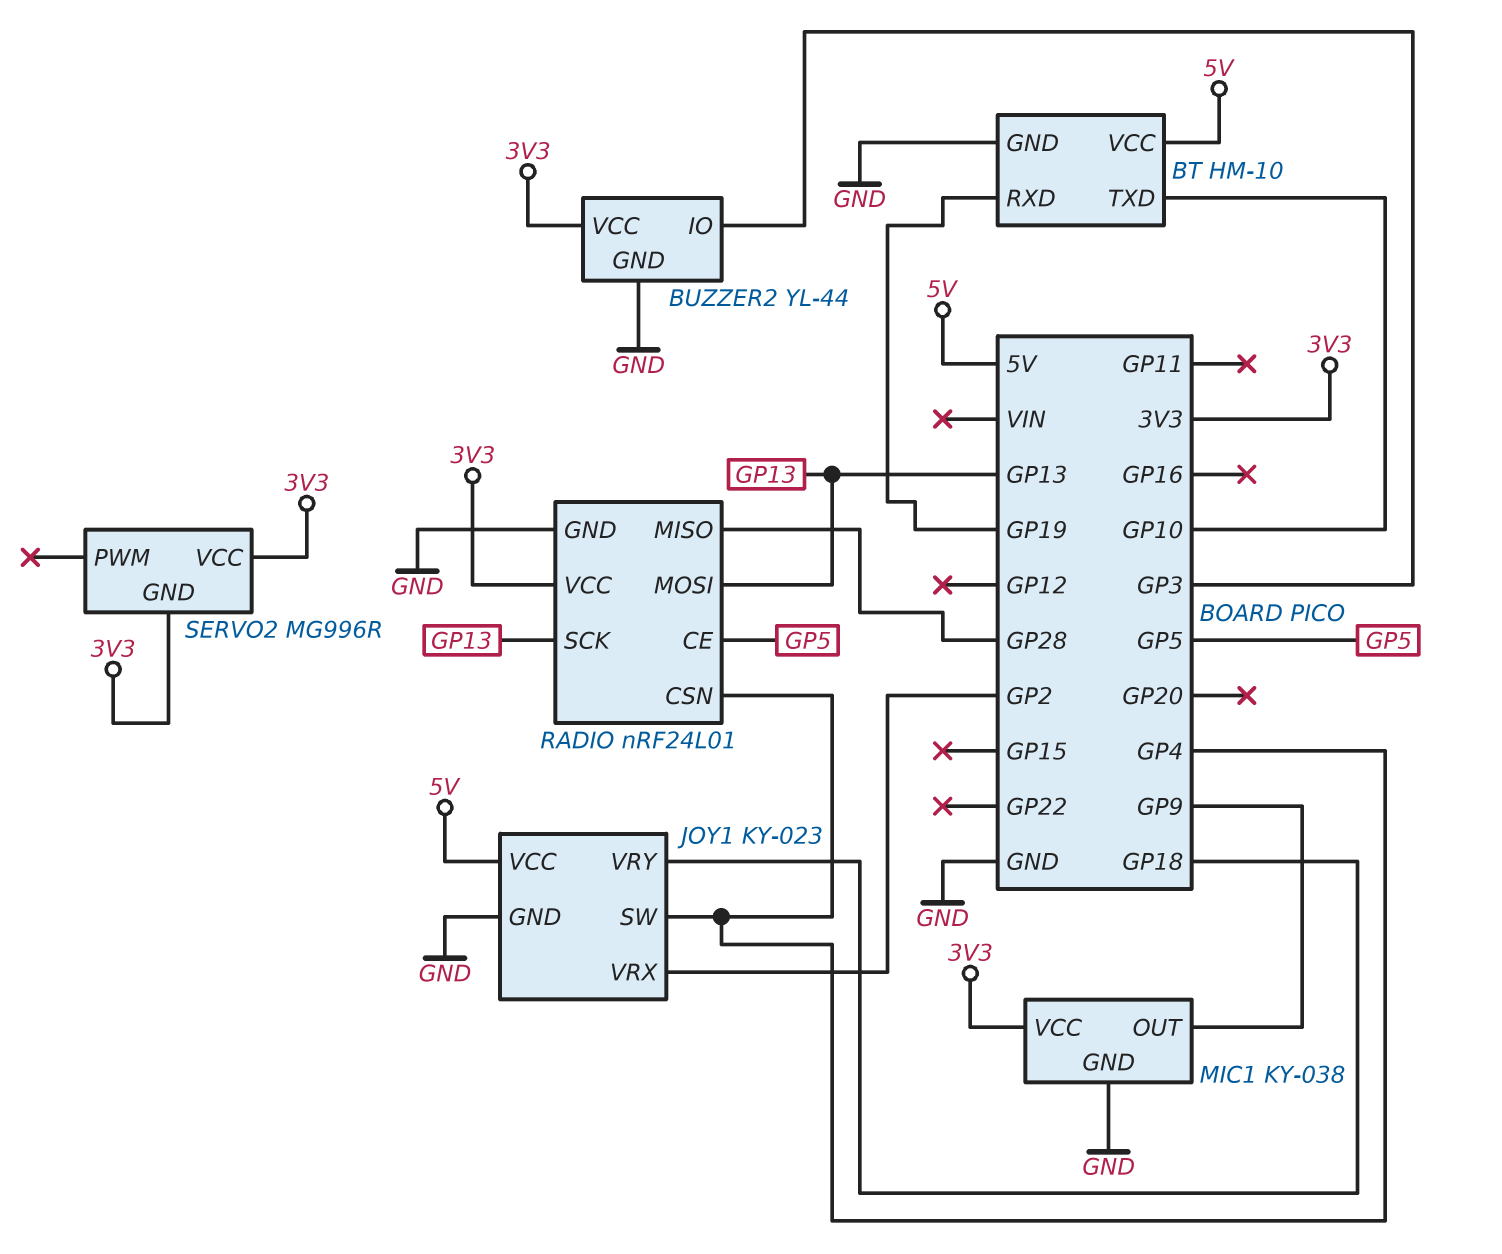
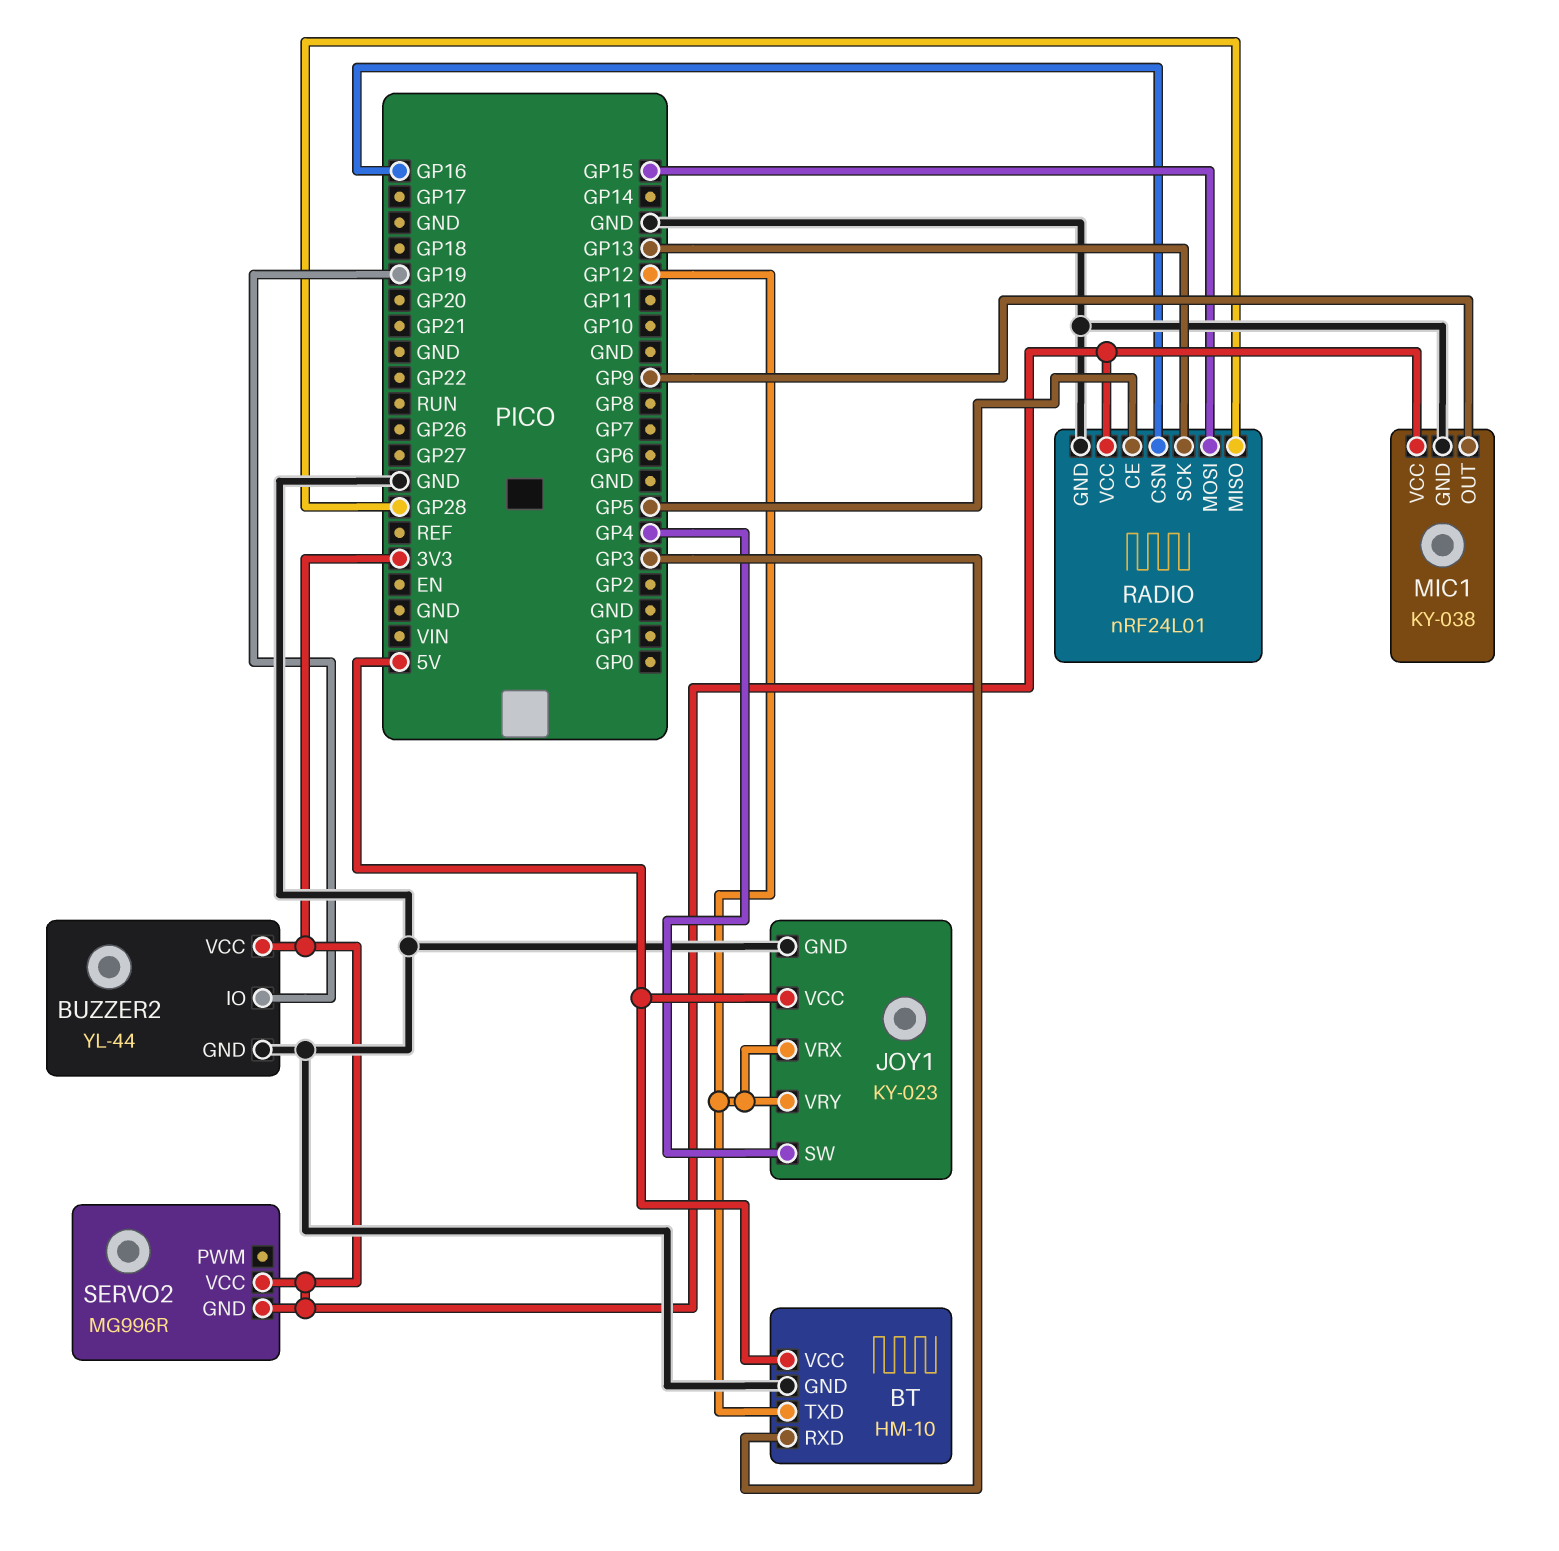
BT pin RXD: GP19 -> GP3
BT pin TXD: GP10 -> GP12
BUZZER2 pin IO: GP3 -> GP19
JOY1 pin VRX: GP2 -> GP12
JOY1 pin VRY: GP18 -> GP12
RADIO pin CSN: GP4 -> GP16
RADIO pin MOSI: GP13 -> GP15

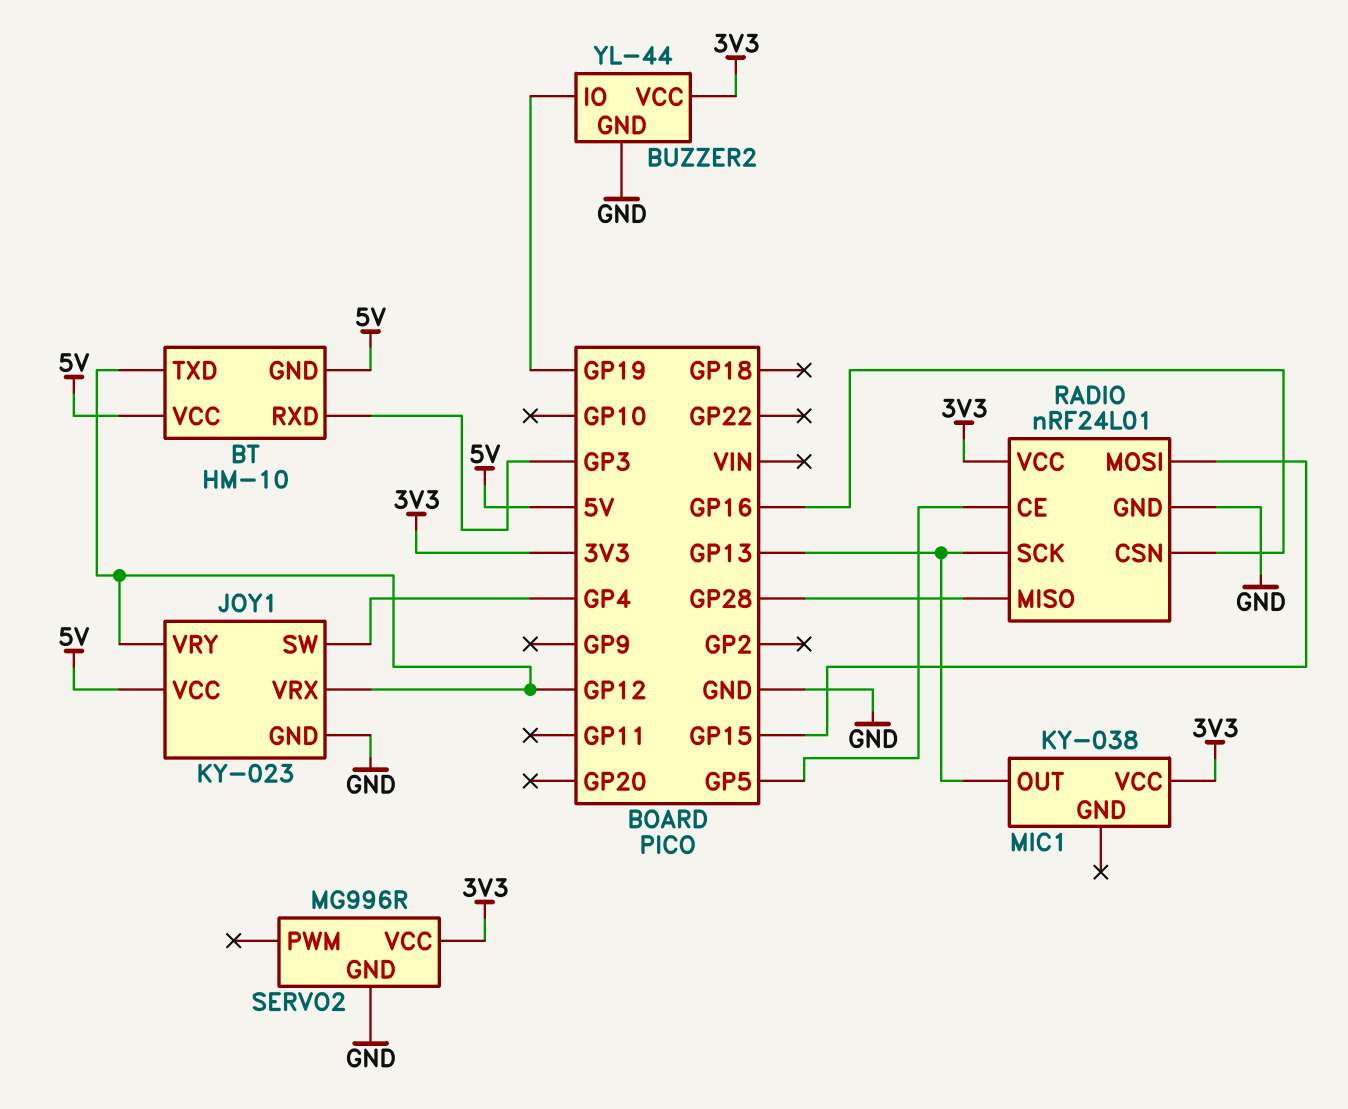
BT pin GND: GND -> 5V
MIC1 pin GND: GND -> none
MIC1 pin OUT: GP9 -> GP13
SERVO2 pin GND: 3V3 -> GND

